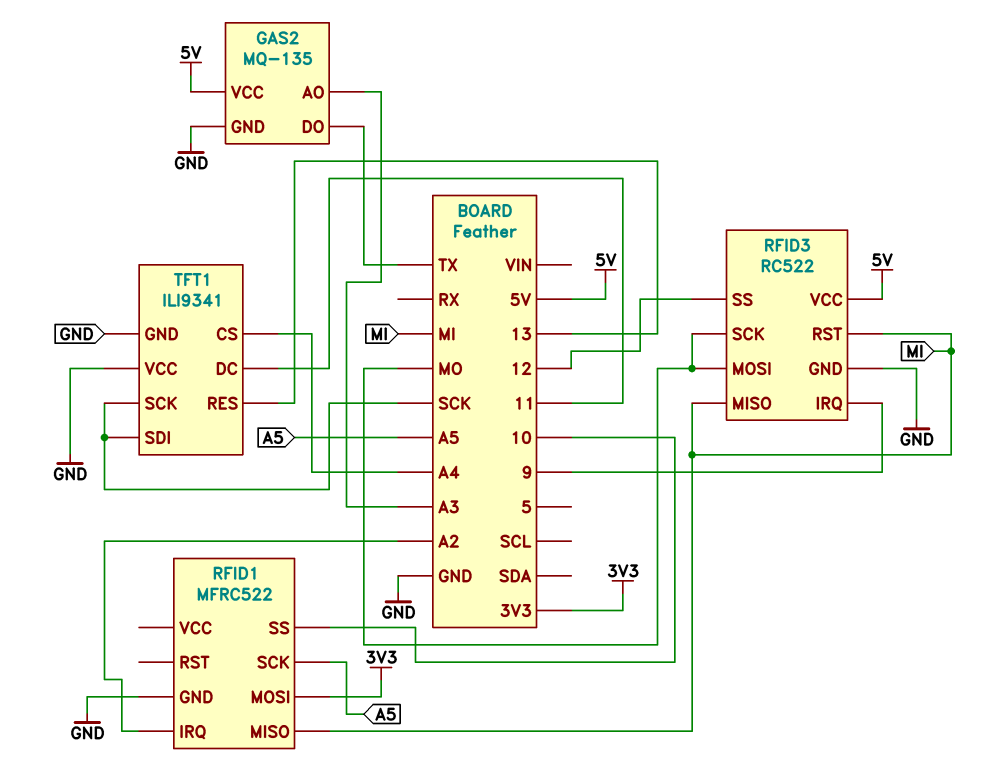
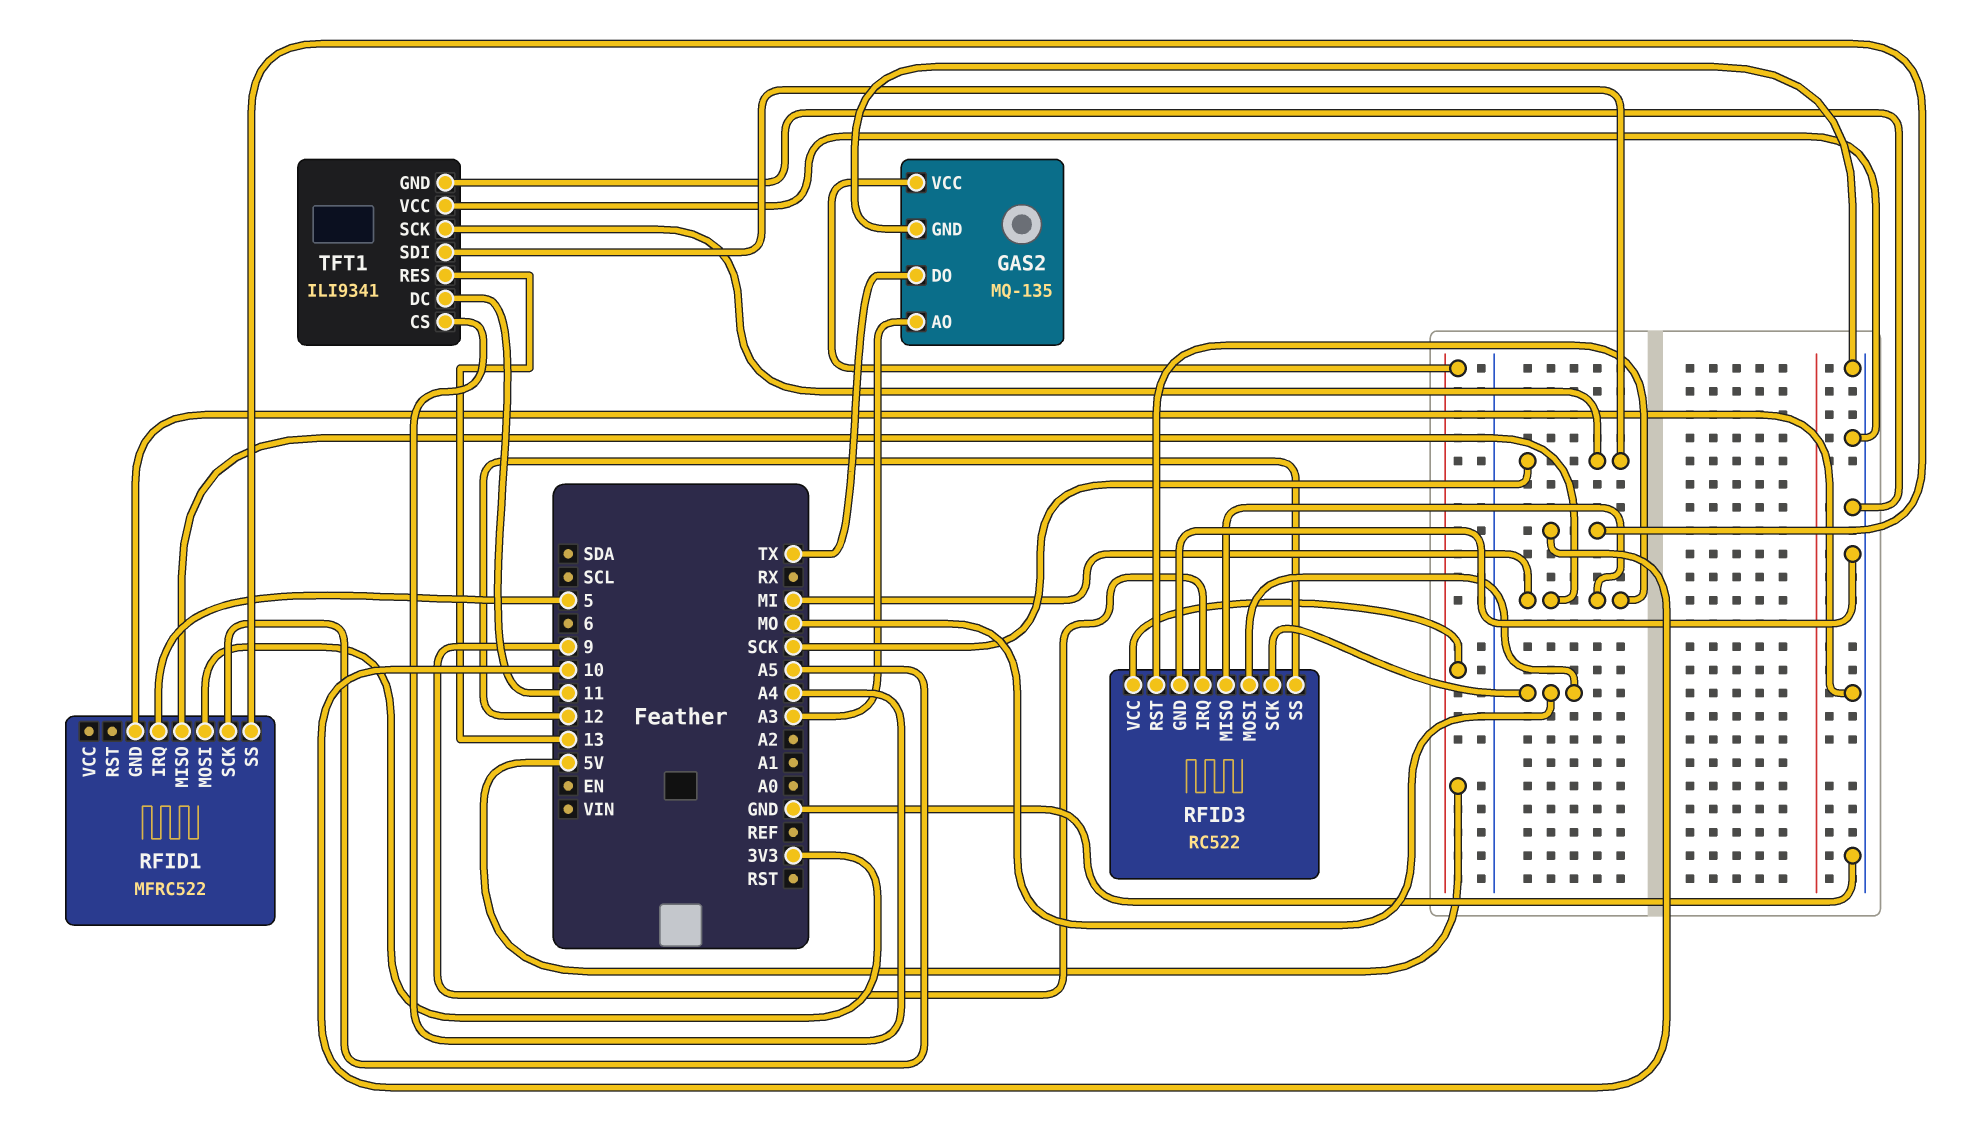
RFID1 pin IRQ: A2 -> 5

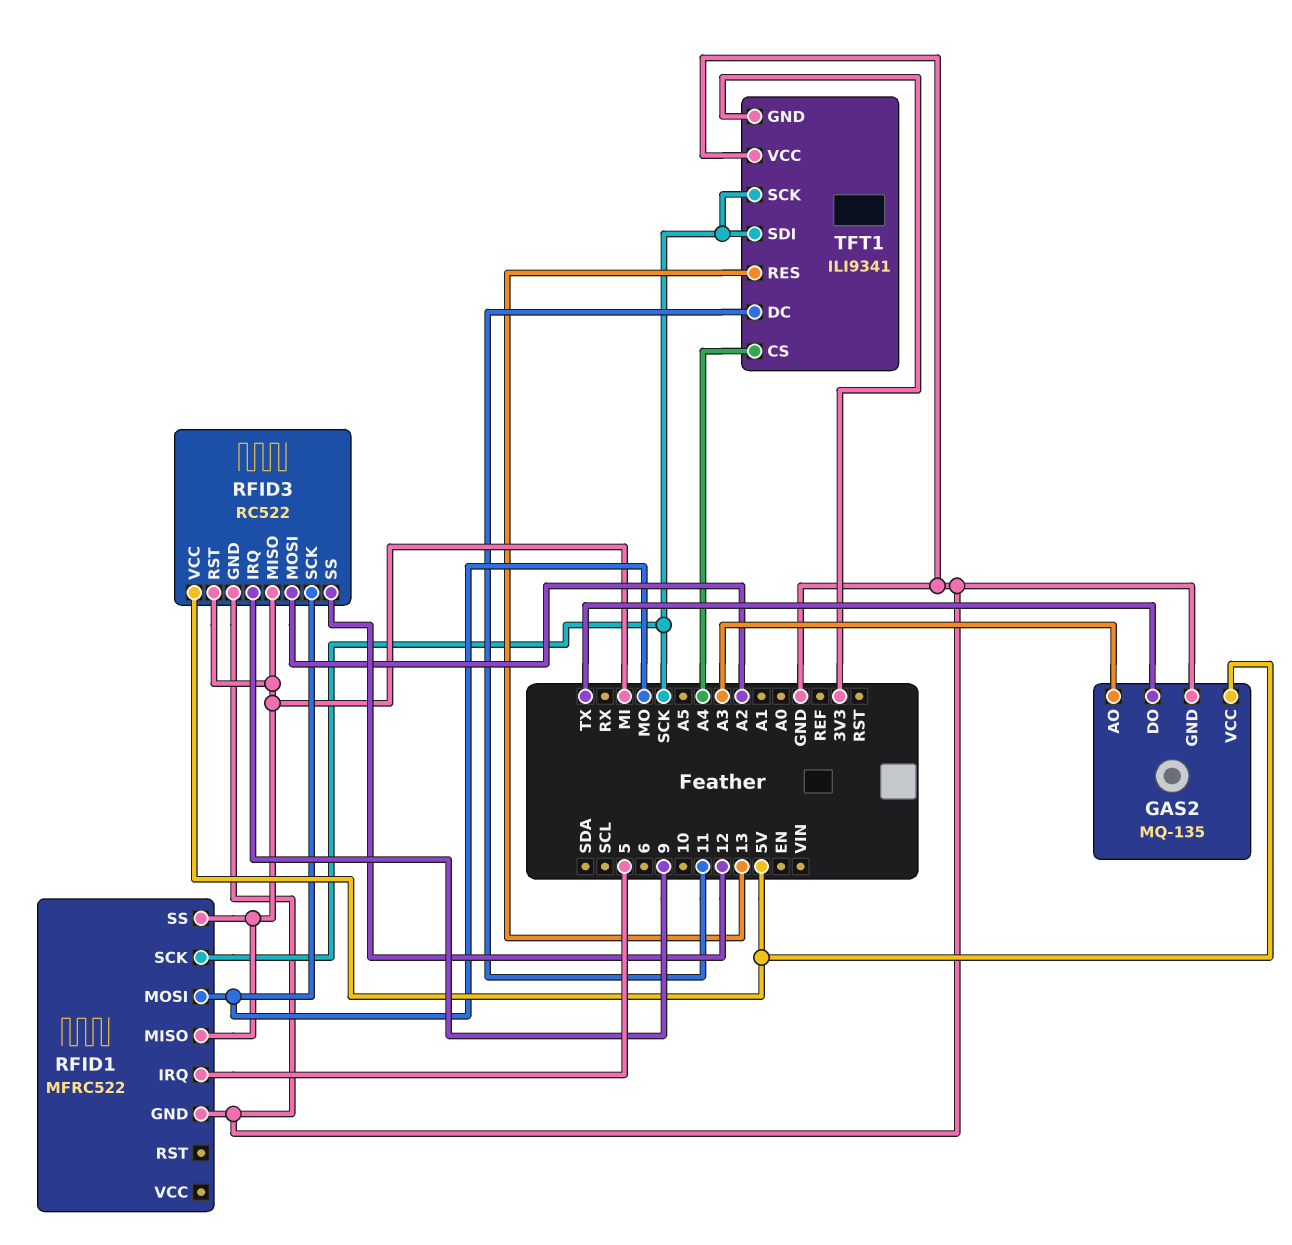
RFID1 pin MOSI: 3V3 -> MO
RFID1 pin SCK: A5 -> SCK
RFID1 pin SS: 10 -> MI
RFID3 pin MOSI: MO -> A2
TFT1 pin GND: GND -> 3V3

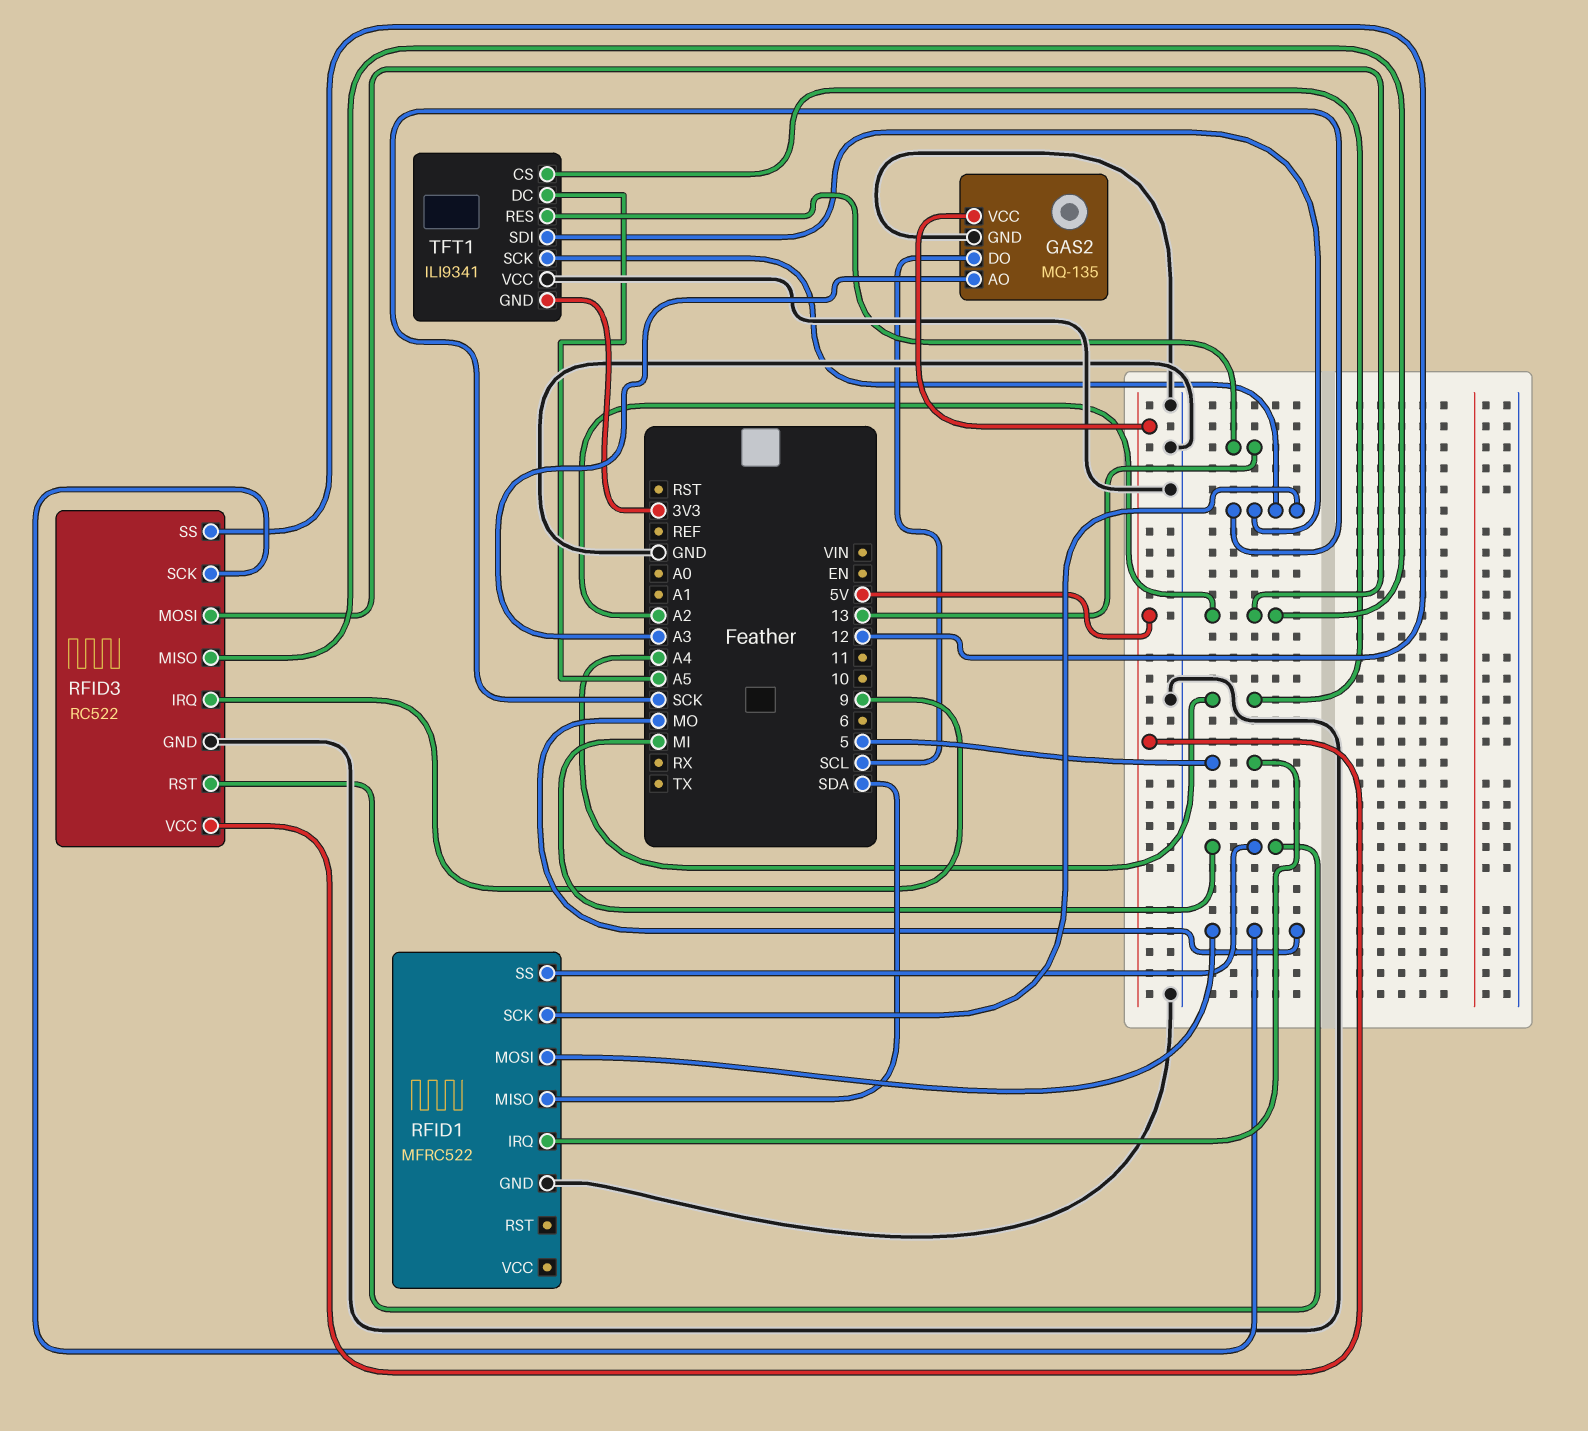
GAS2 pin DO: TX -> SCL
RFID1 pin MISO: MI -> SDA
RFID3 pin MISO: MI -> A2
TFT1 pin DC: 11 -> A5

